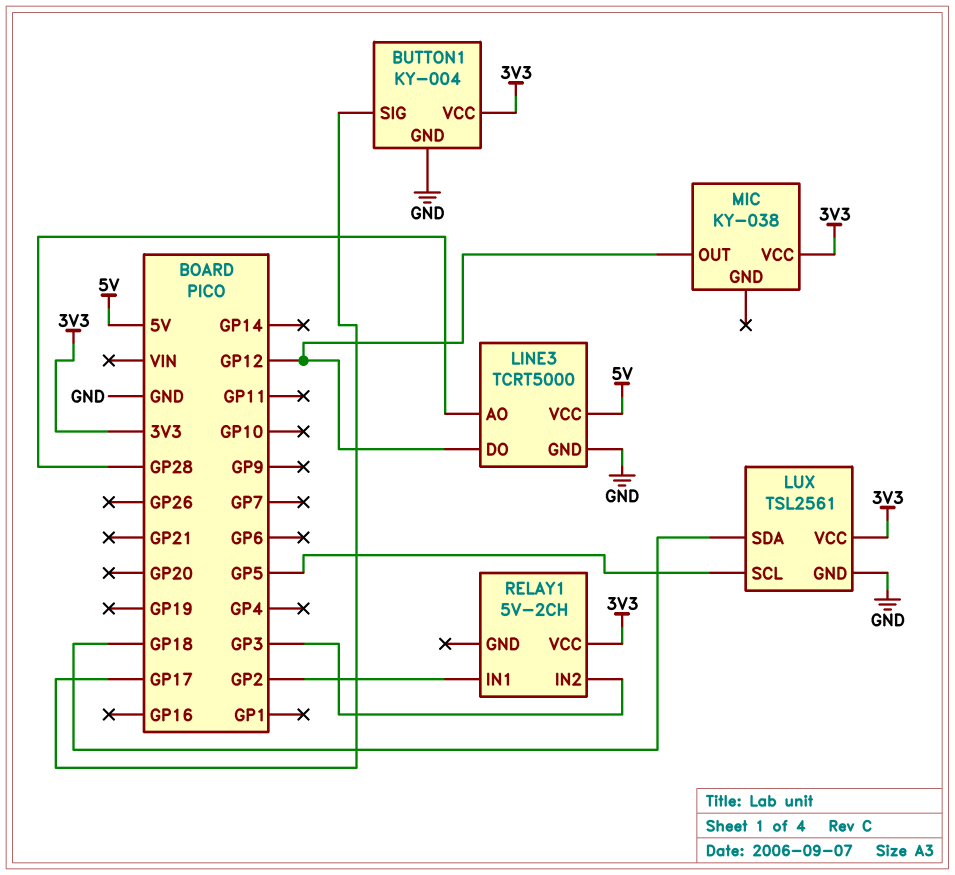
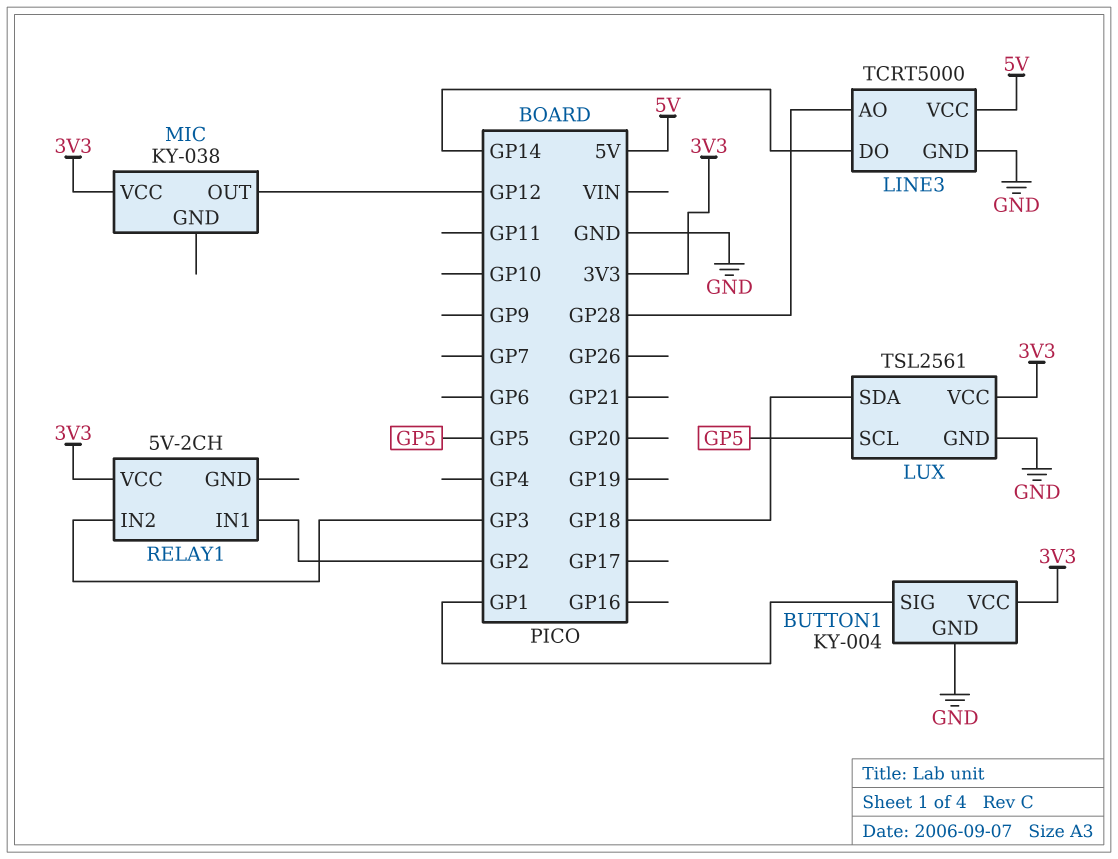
BUTTON1 pin SIG: GP17 -> GP1
LINE3 pin DO: GP12 -> GP14

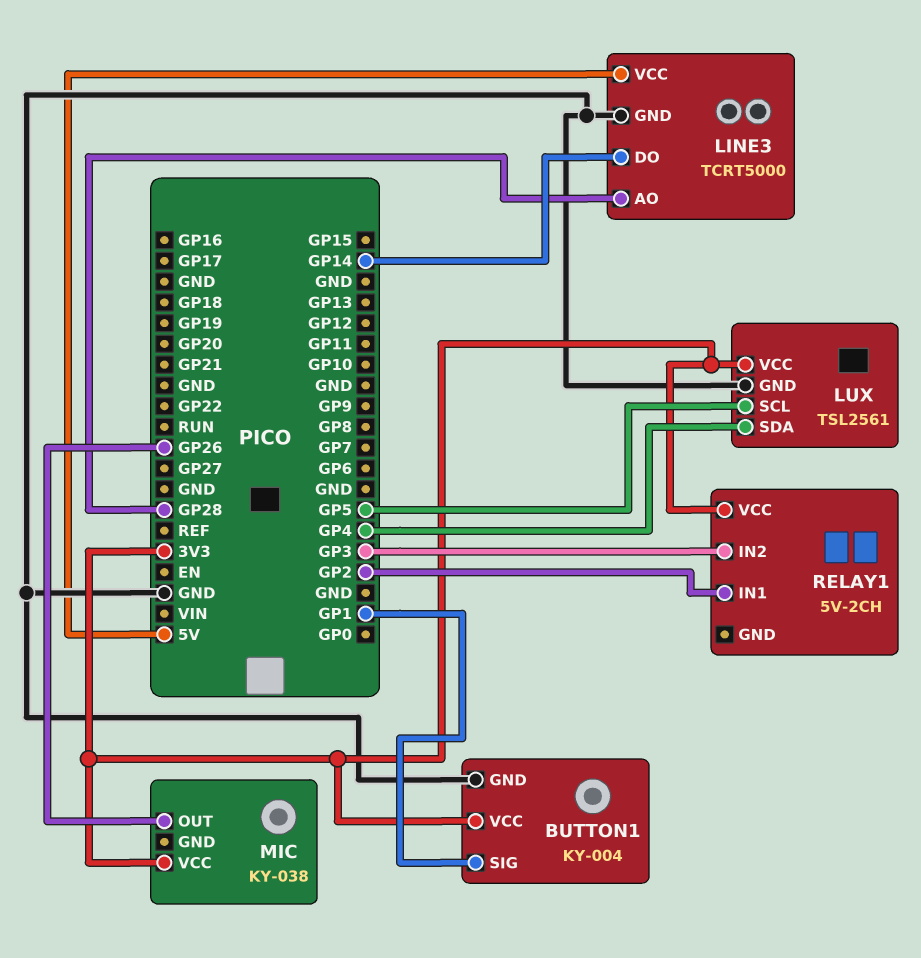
LUX pin SDA: GP18 -> GP4
MIC pin OUT: GP12 -> GP26

